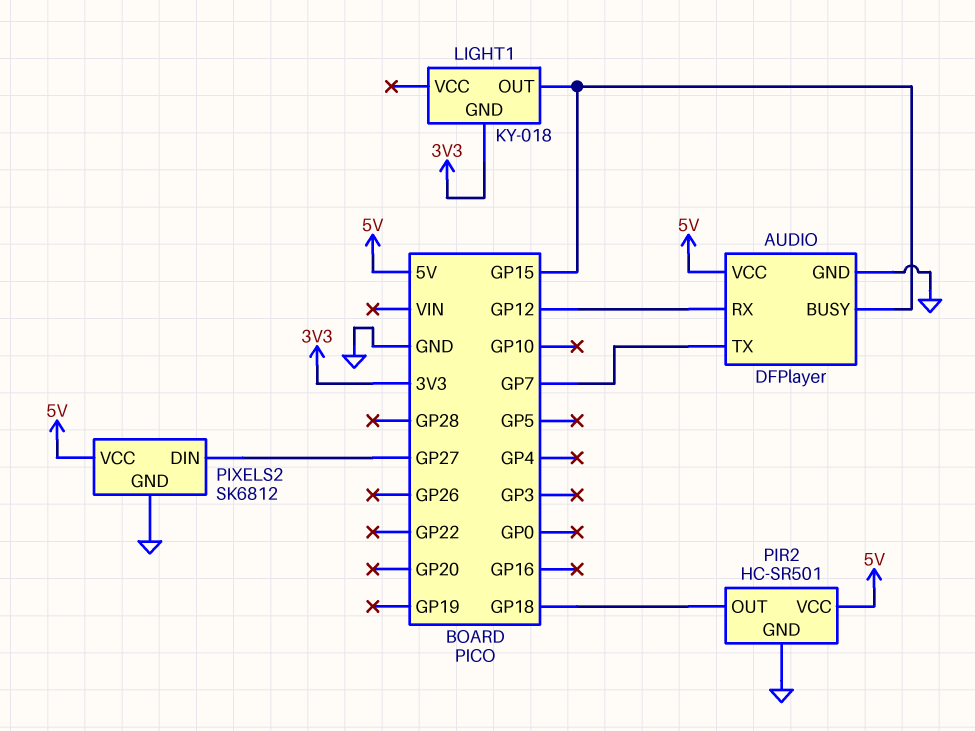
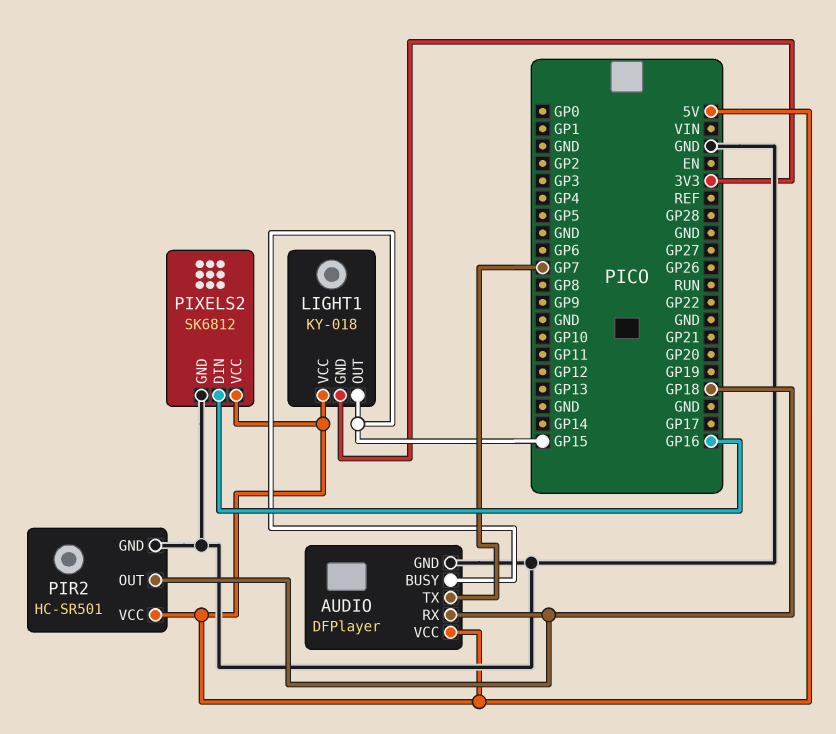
AUDIO pin RX: GP12 -> GP18
LIGHT1 pin VCC: none -> 5V
PIXELS2 pin DIN: GP27 -> GP16

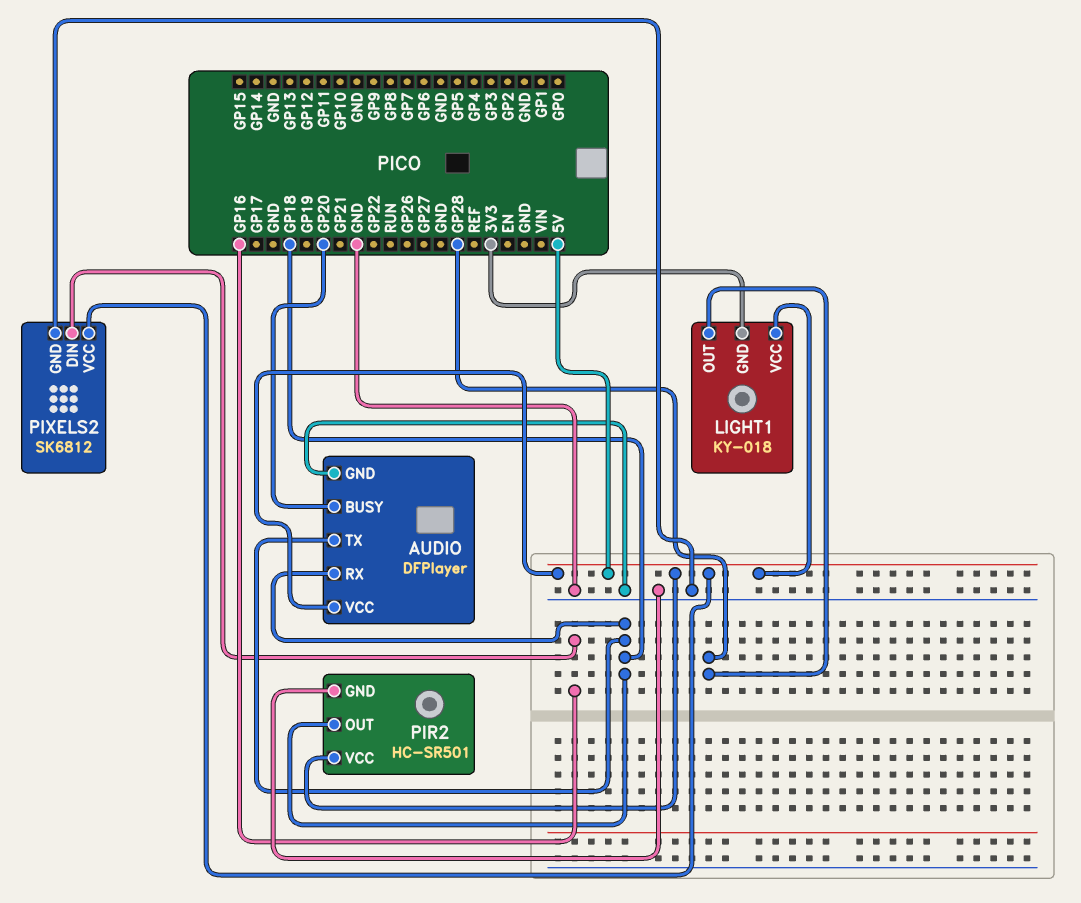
AUDIO pin BUSY: GP15 -> GP20
AUDIO pin TX: GP7 -> GP18
LIGHT1 pin OUT: GP15 -> GP28

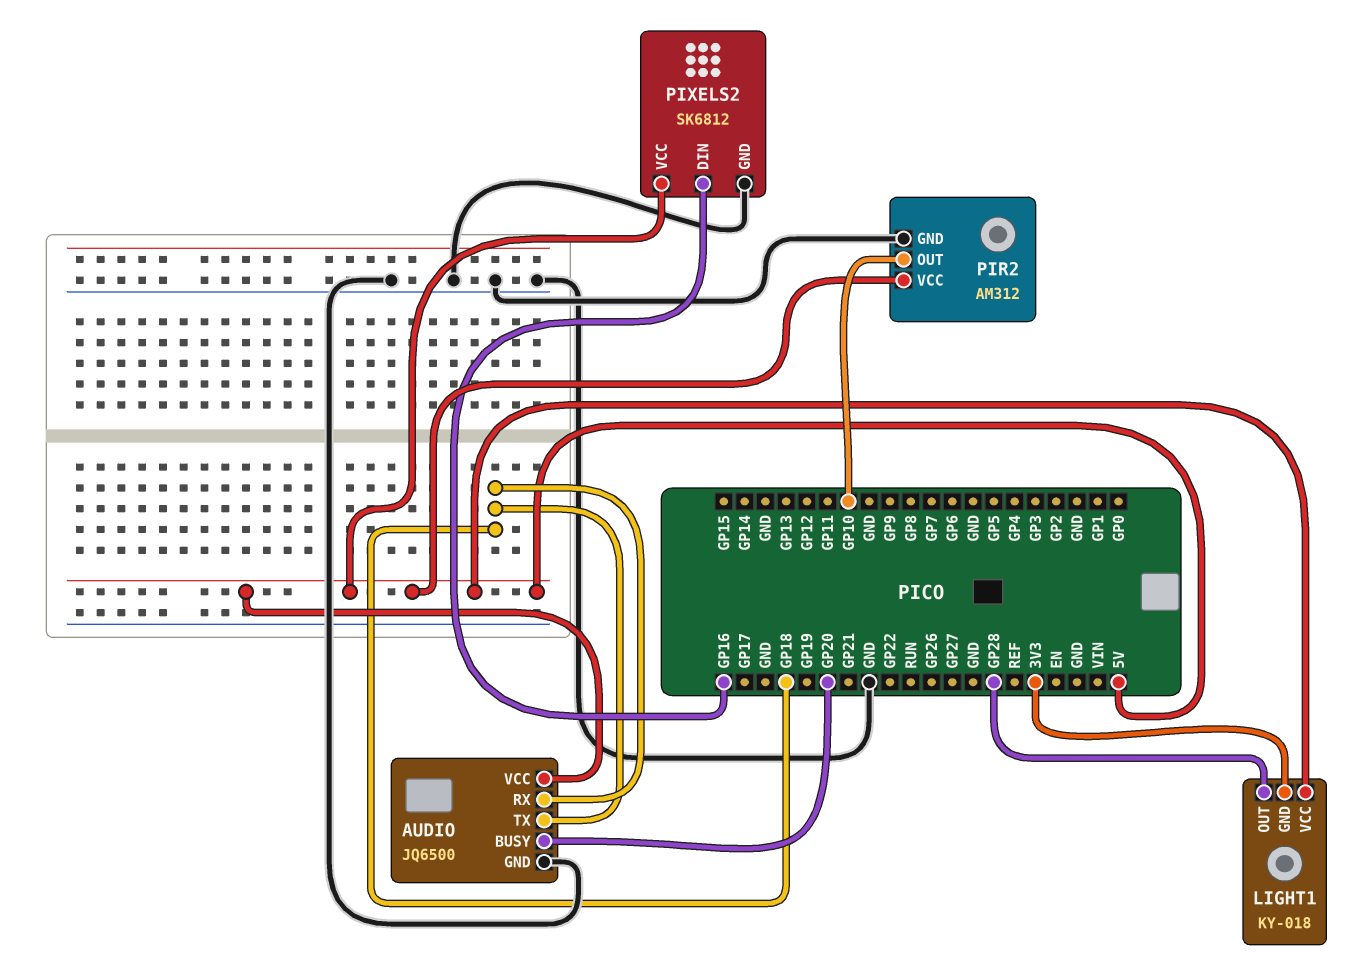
AUDIO: DFPlayer -> JQ6500
PIR2: HC-SR501 -> AM312
PIR2 pin OUT: GP18 -> GP10

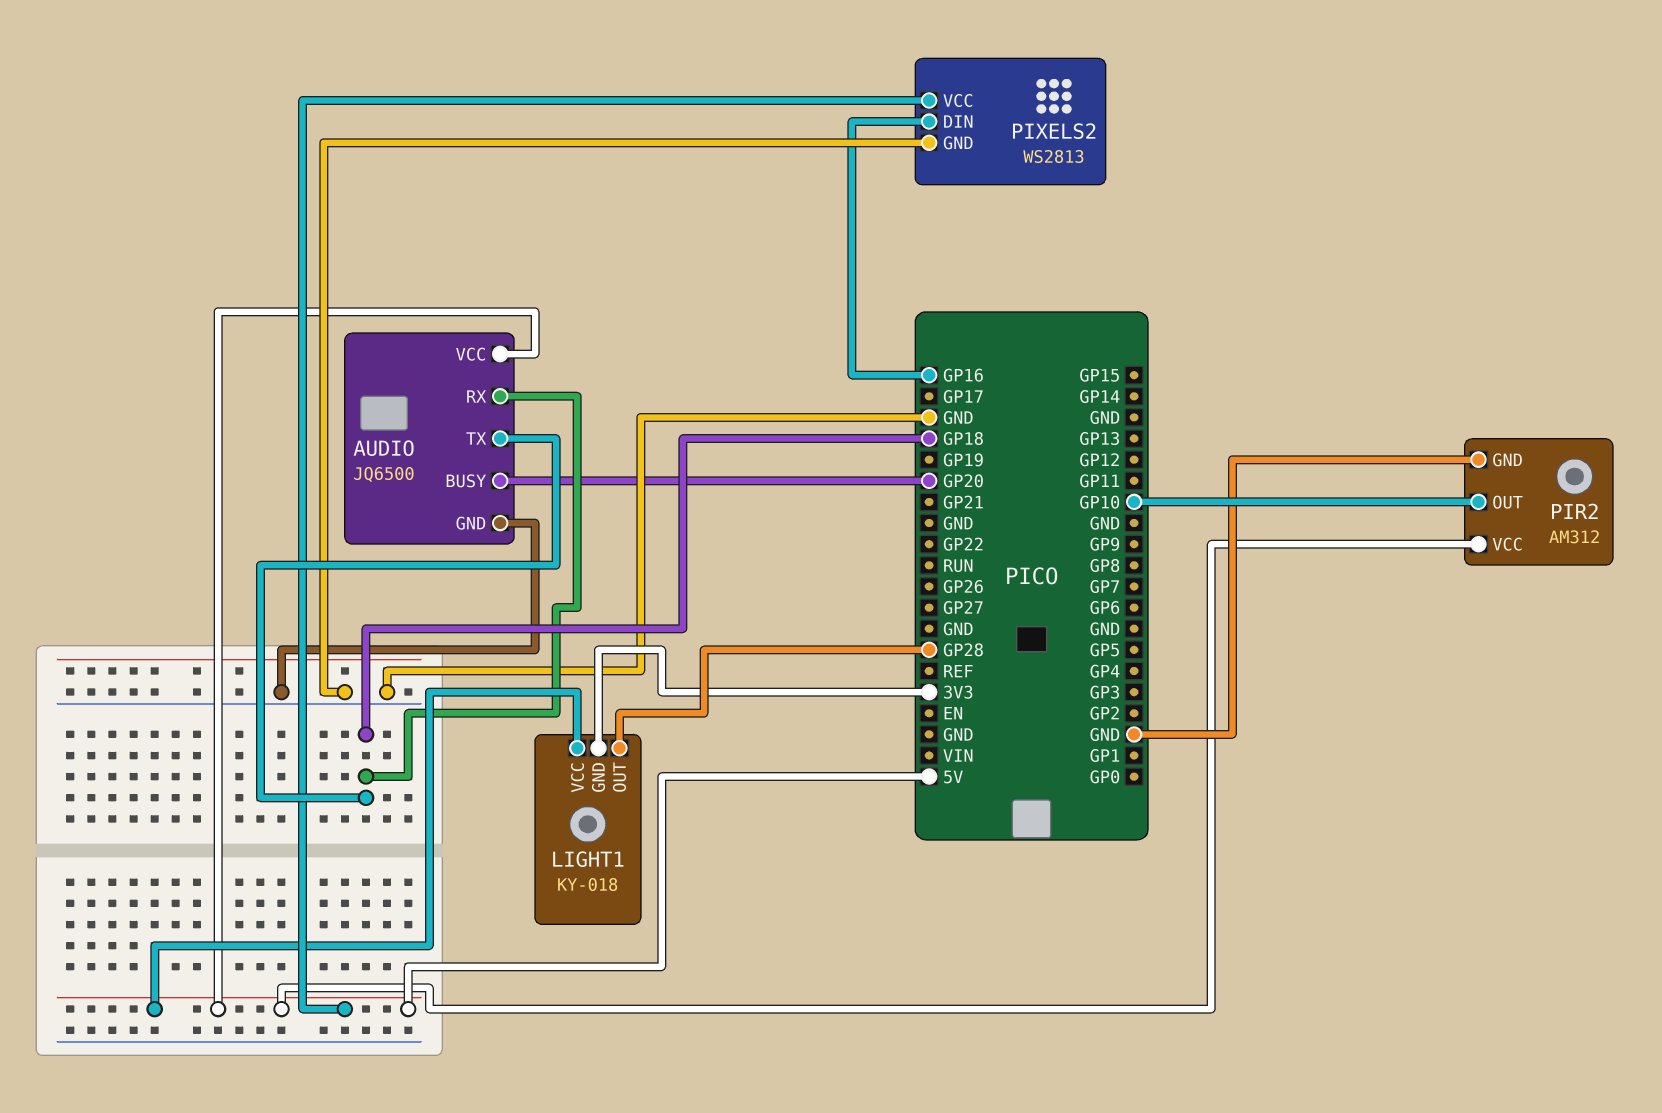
PIXELS2: SK6812 -> WS2813

